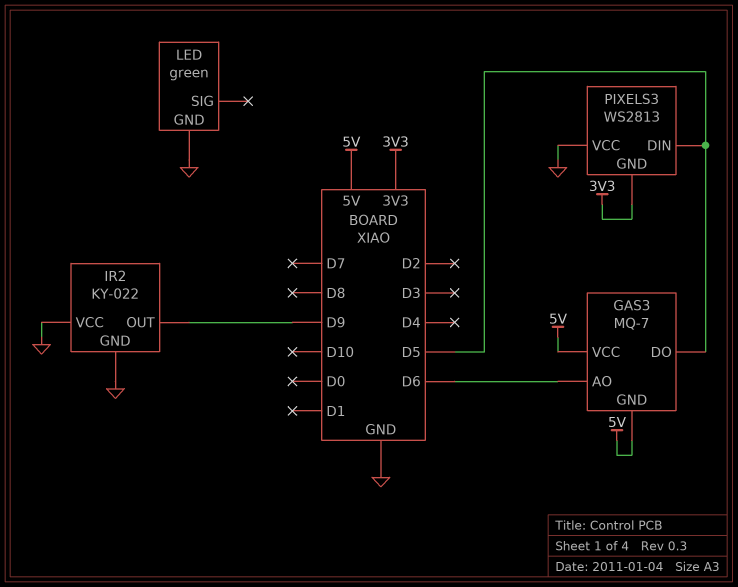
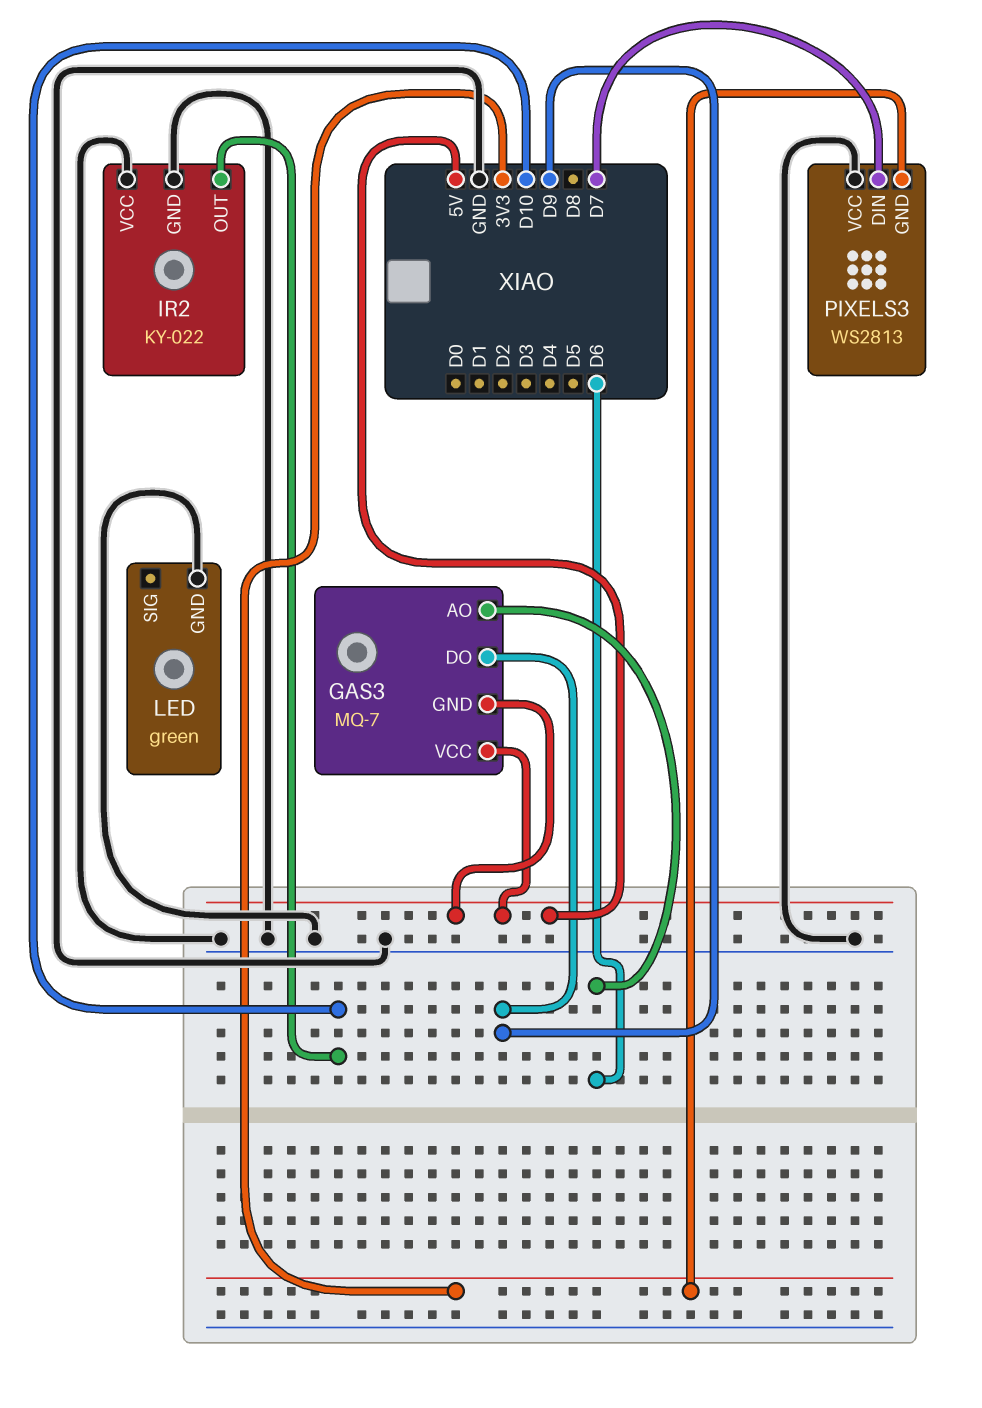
GAS3 pin DO: D5 -> D9
IR2 pin OUT: D9 -> D10
PIXELS3 pin DIN: D5 -> D7

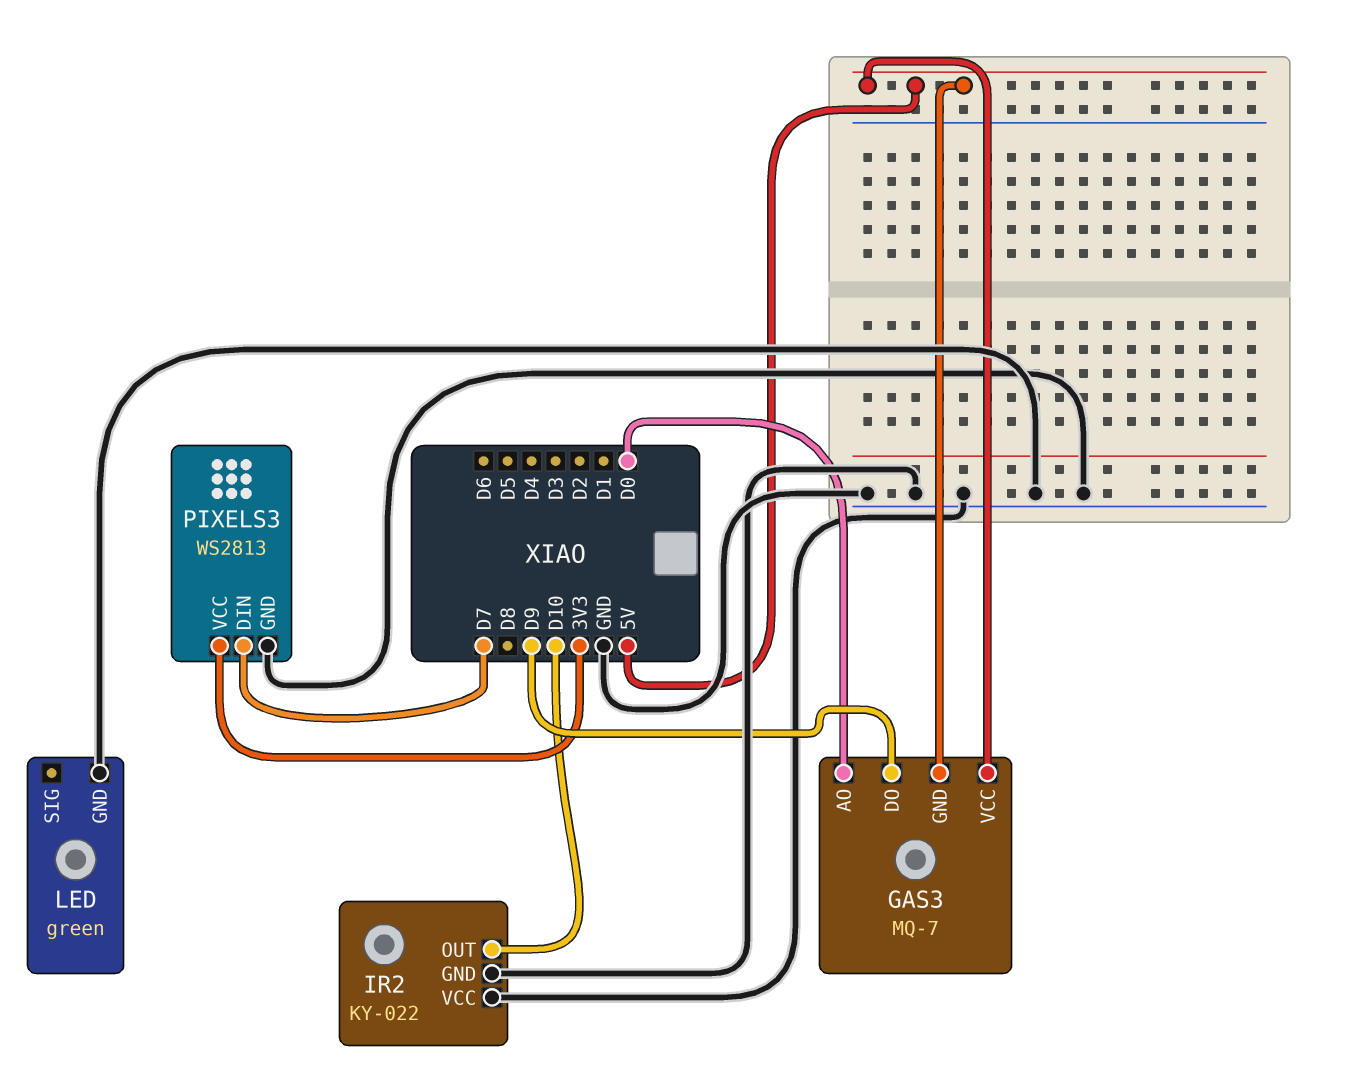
GAS3 pin AO: D6 -> D0
PIXELS3 pin GND: 3V3 -> GND
PIXELS3 pin VCC: GND -> 3V3

